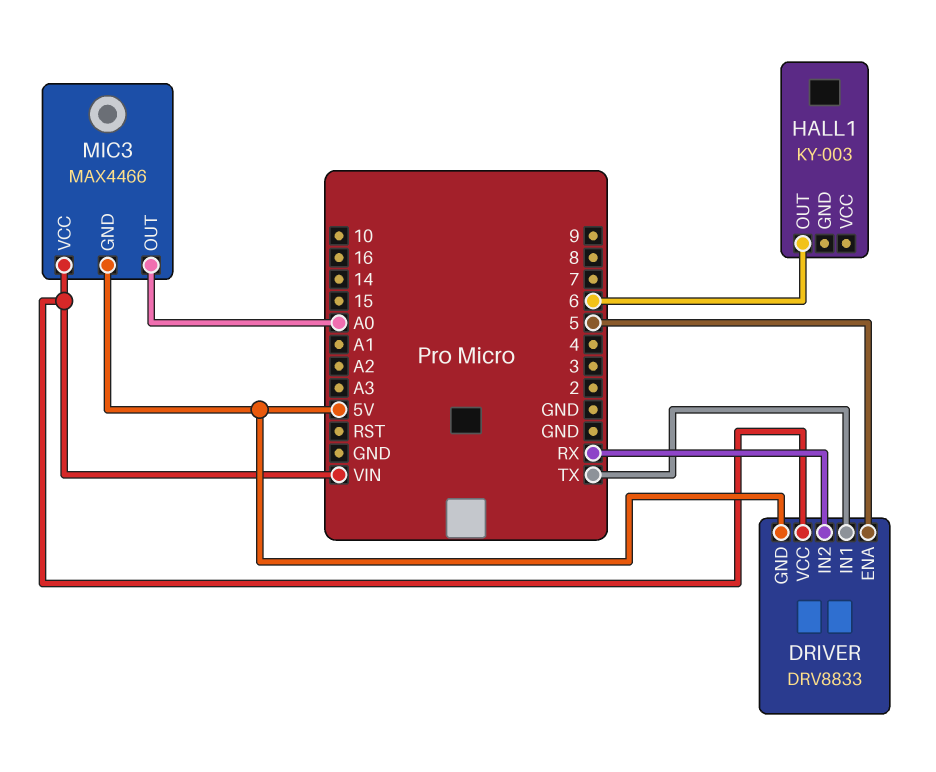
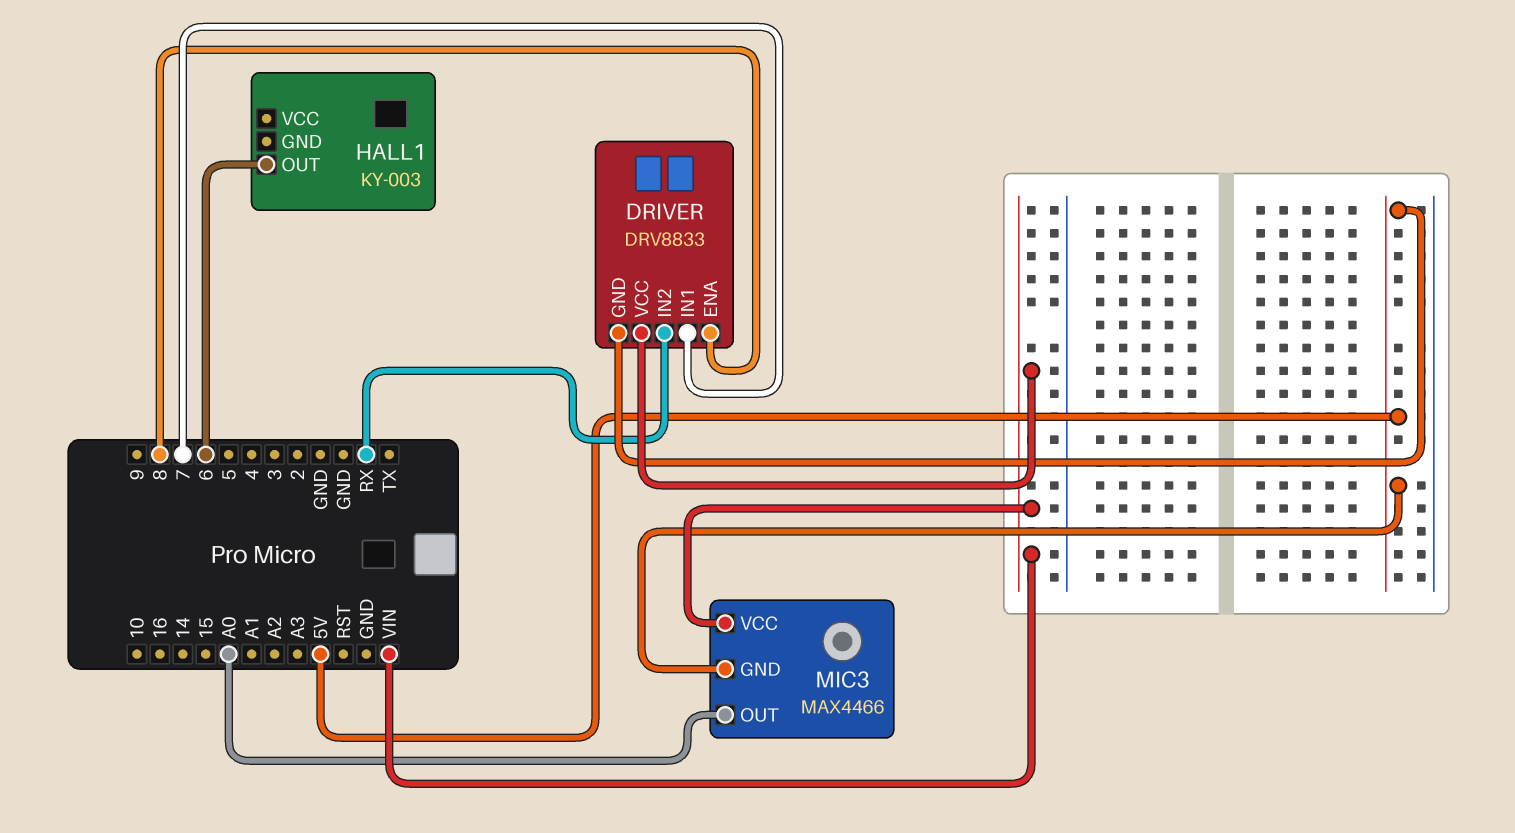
DRIVER pin ENA: 5 -> 8
DRIVER pin IN1: TX -> 7

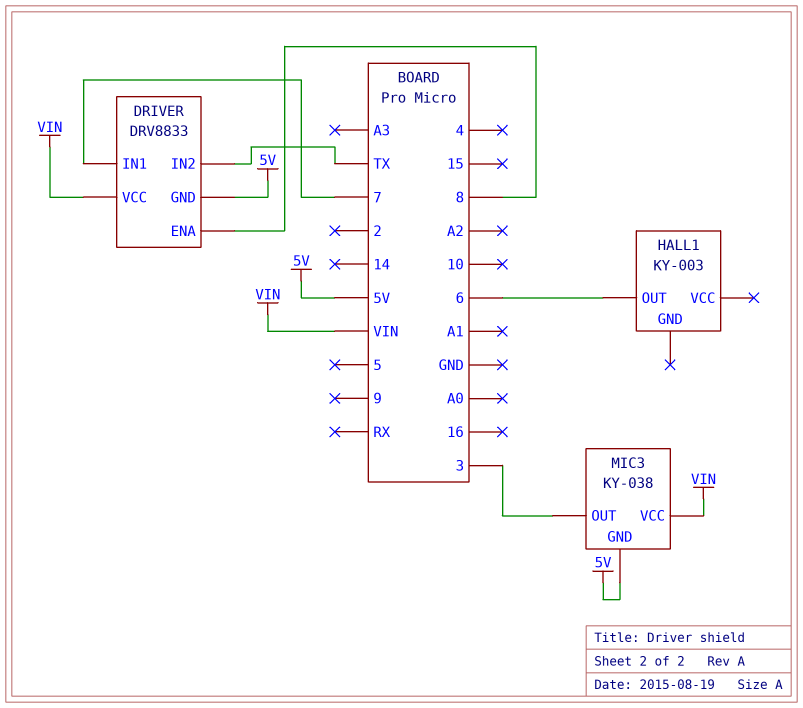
DRIVER pin IN2: RX -> TX
MIC3: MAX4466 -> KY-038
MIC3 pin OUT: A0 -> 3

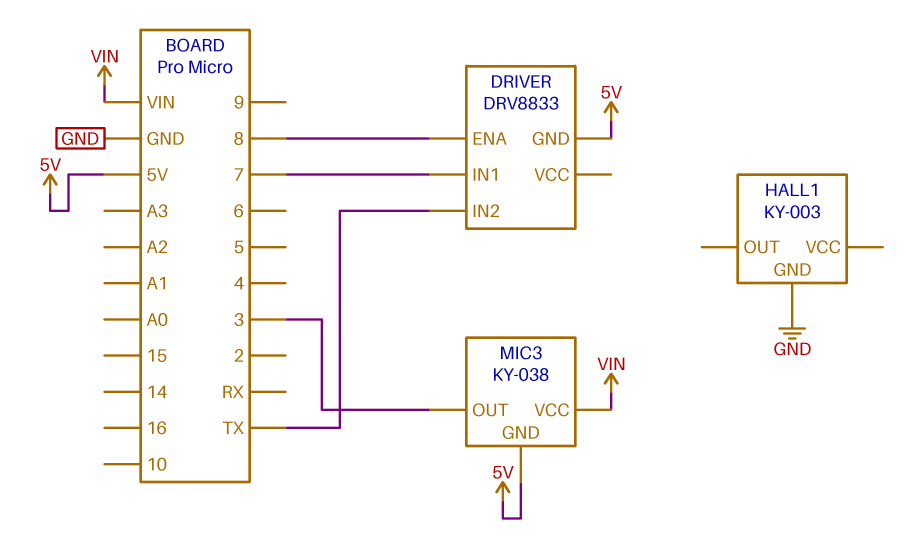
DRIVER pin VCC: VIN -> none
HALL1 pin GND: none -> GND
HALL1 pin OUT: 6 -> none

